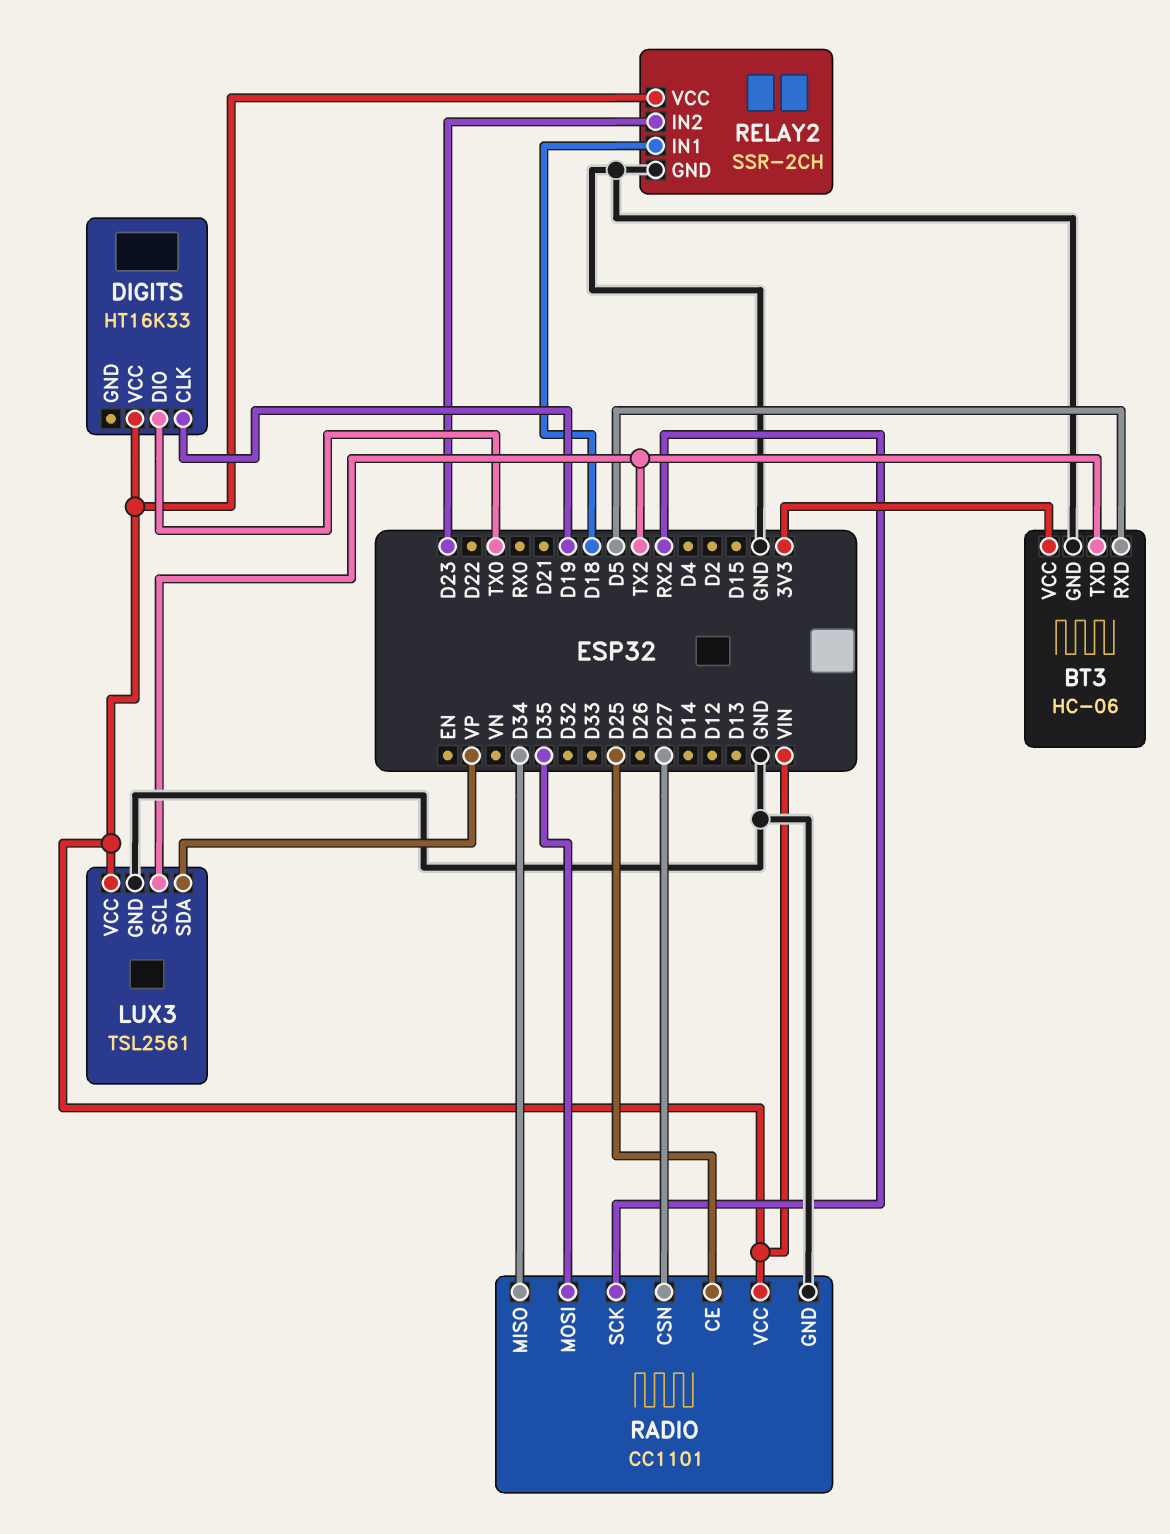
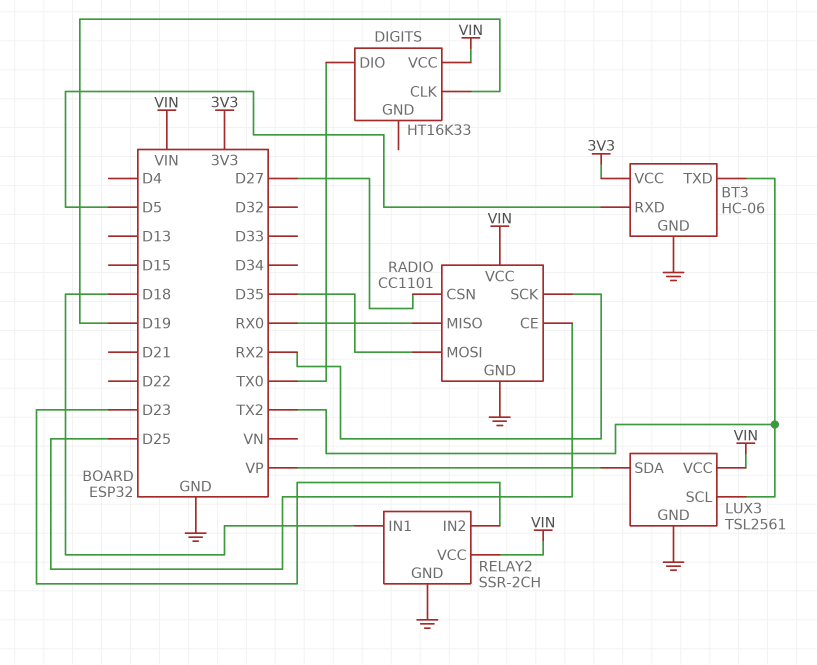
RADIO pin MISO: D34 -> RX0

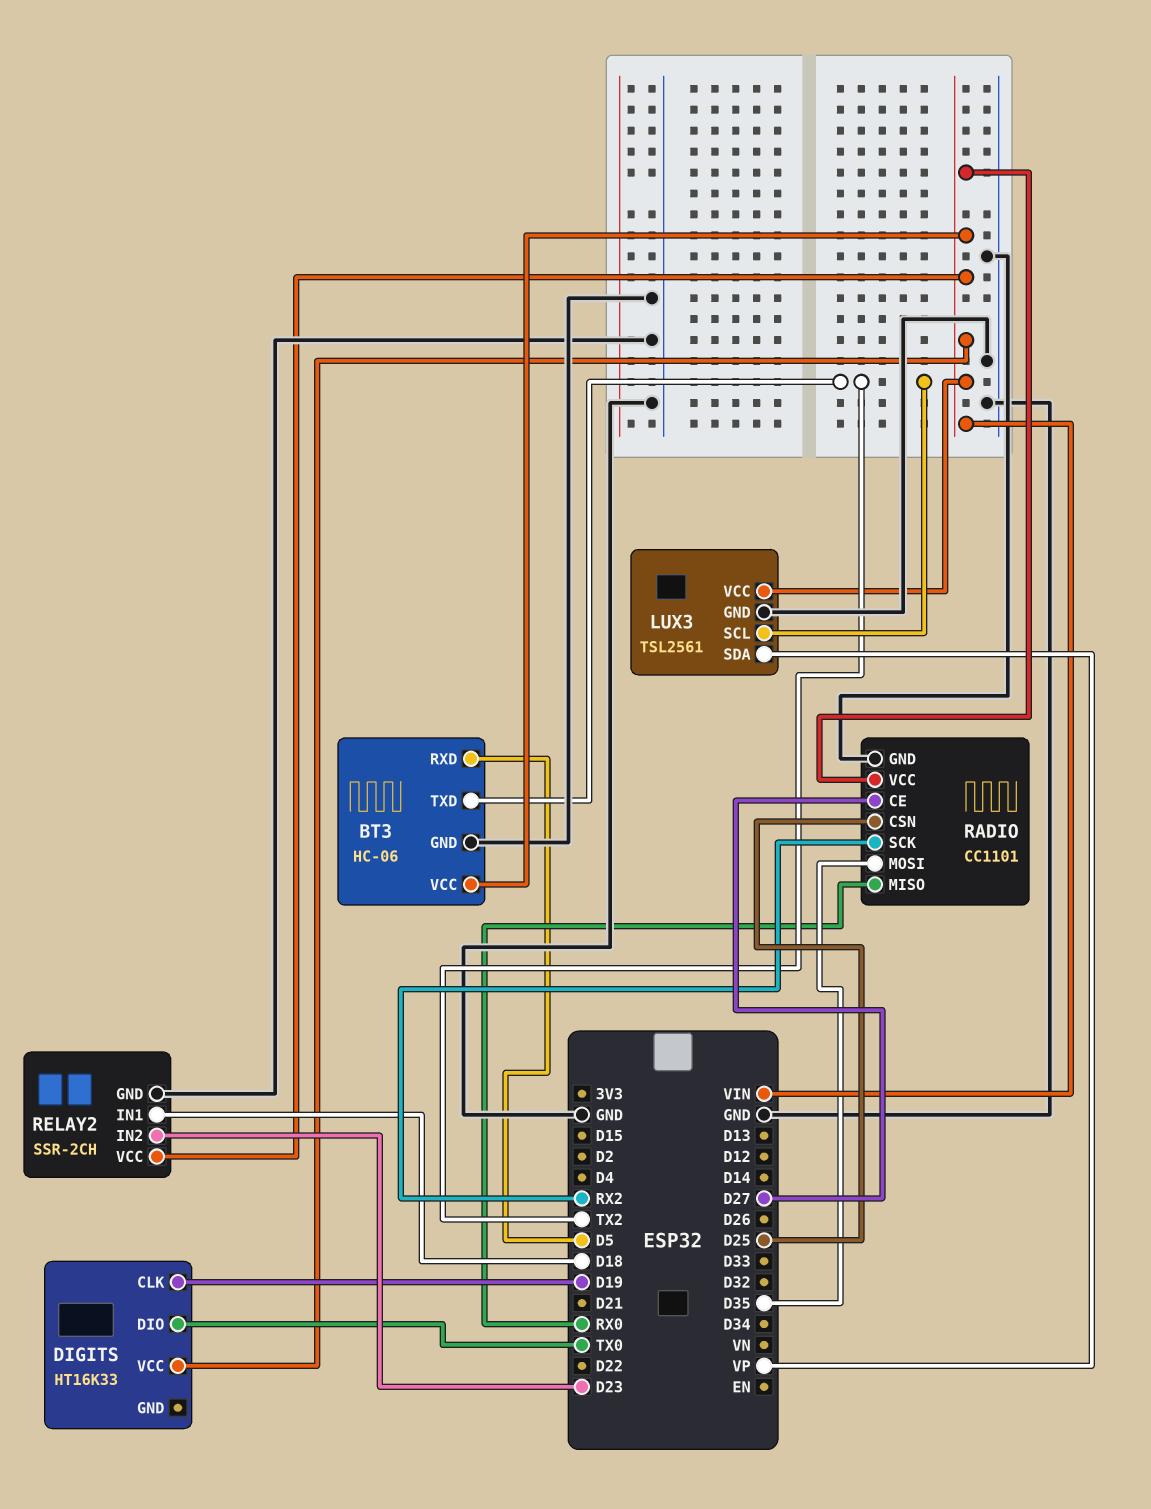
BT3 pin VCC: 3V3 -> VIN
RADIO pin CE: D25 -> D27
RADIO pin CSN: D27 -> D25

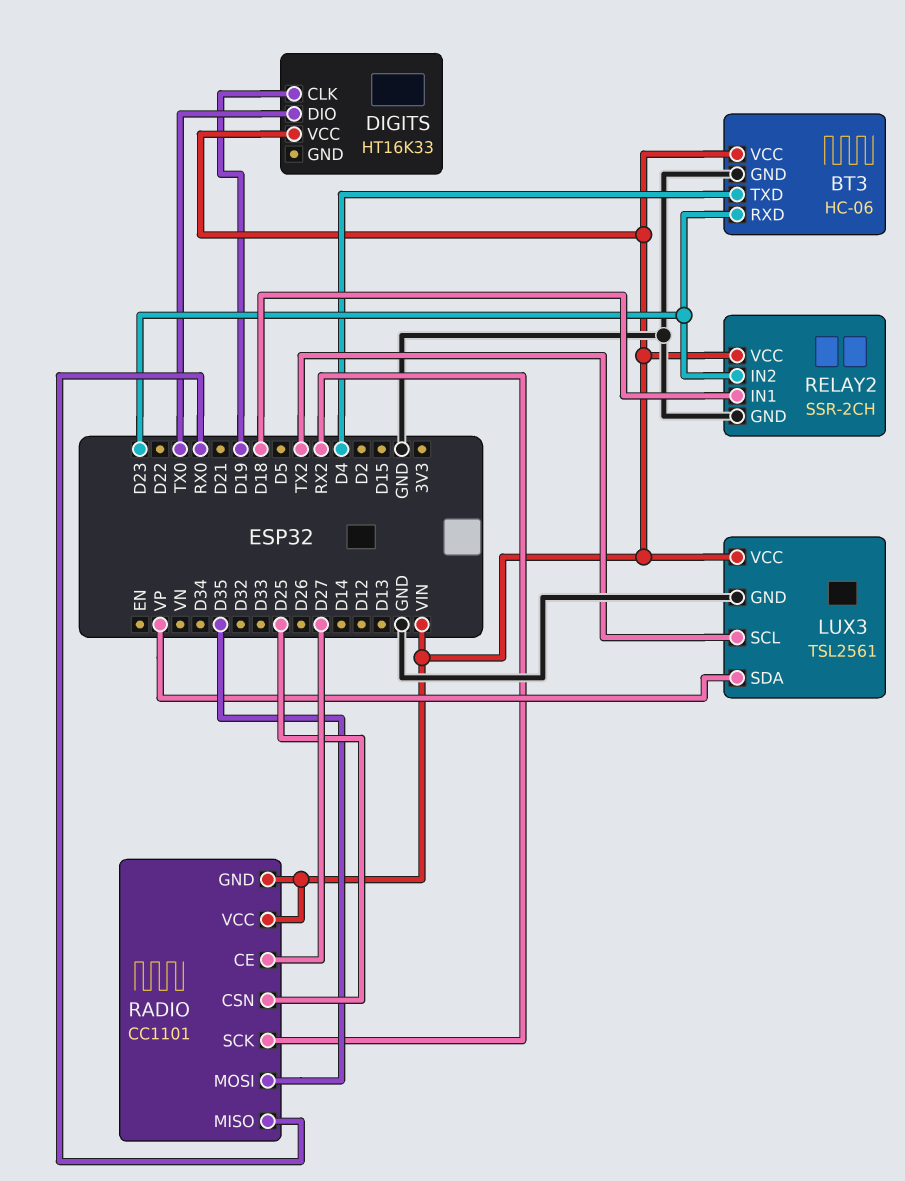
BT3 pin RXD: D5 -> D23
BT3 pin TXD: TX2 -> D4
RADIO pin GND: GND -> VIN

